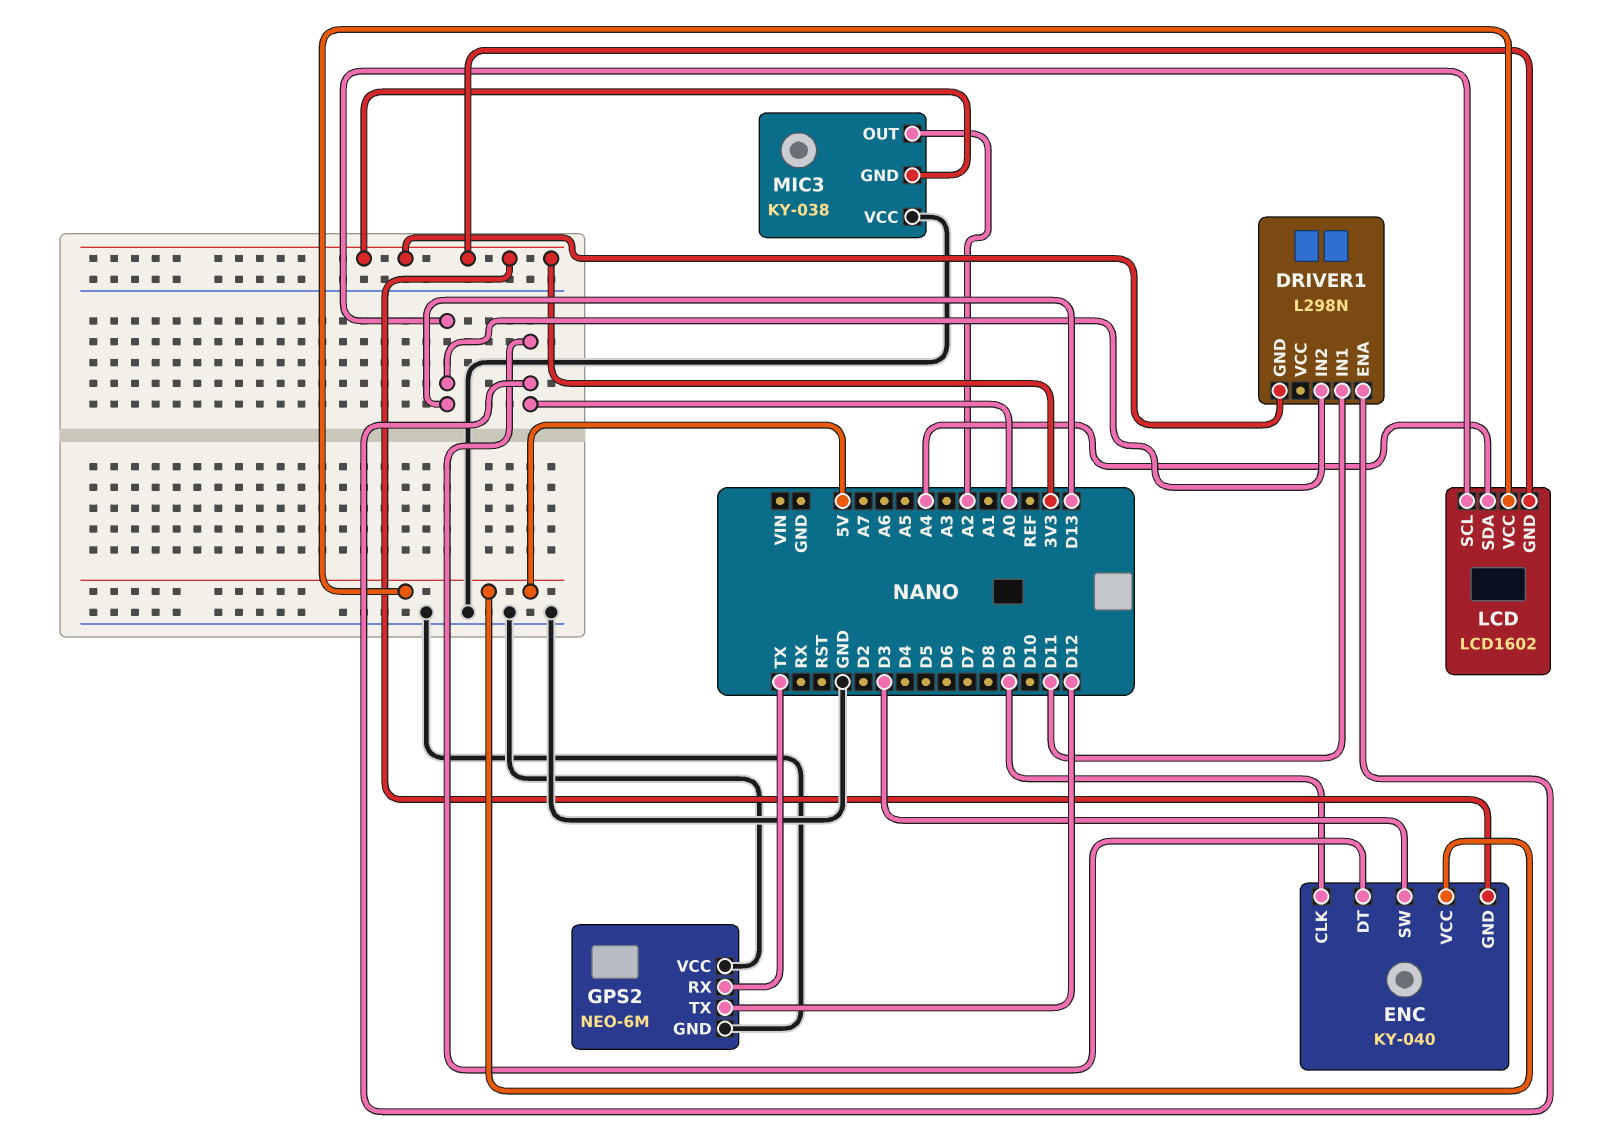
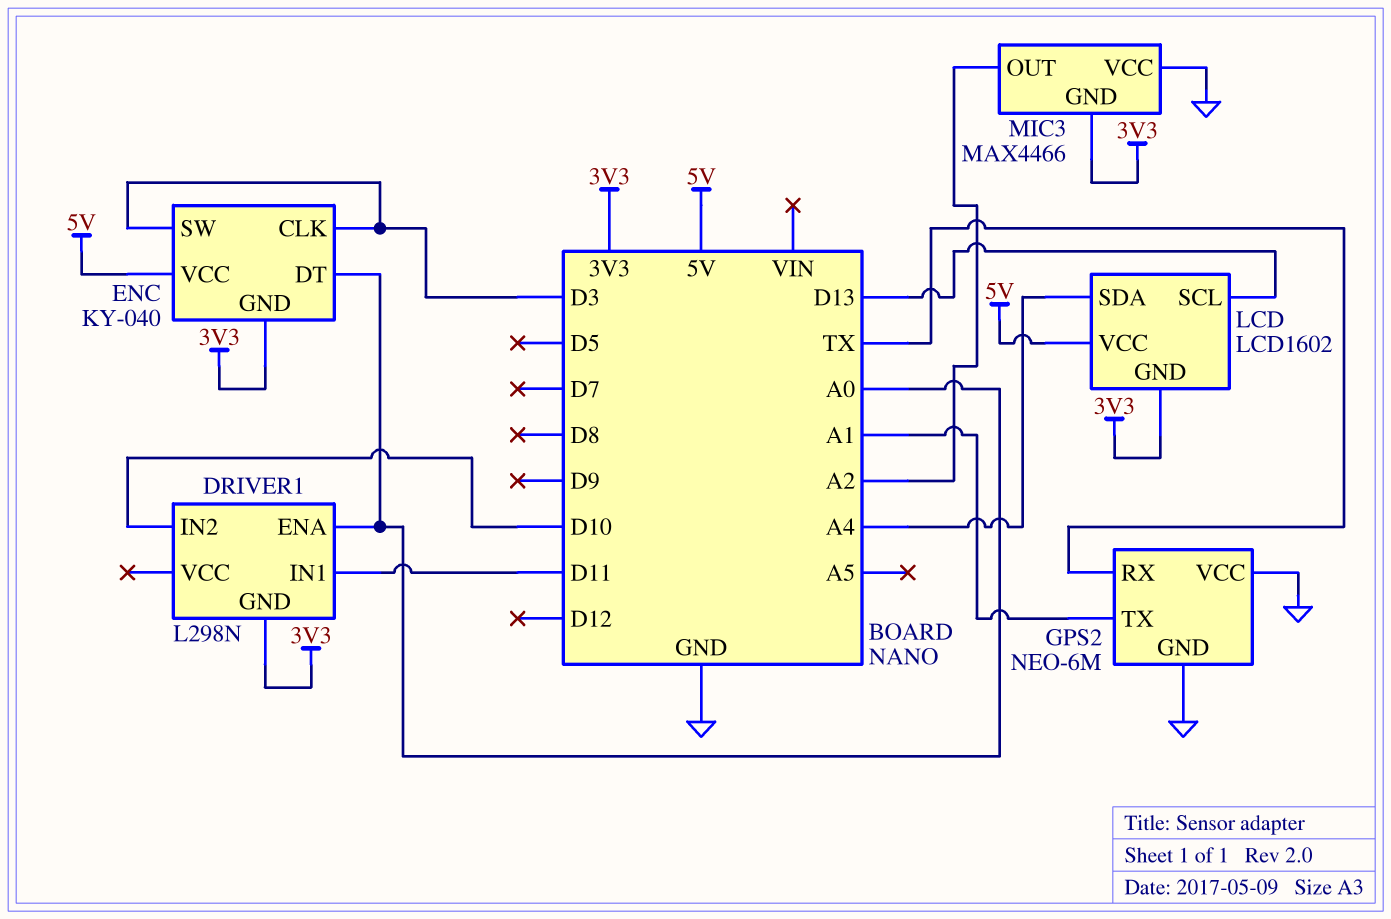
DRIVER1 pin IN2: D13 -> D10
ENC pin CLK: D9 -> D3
GPS2 pin TX: D12 -> A1
MIC3: KY-038 -> MAX4466

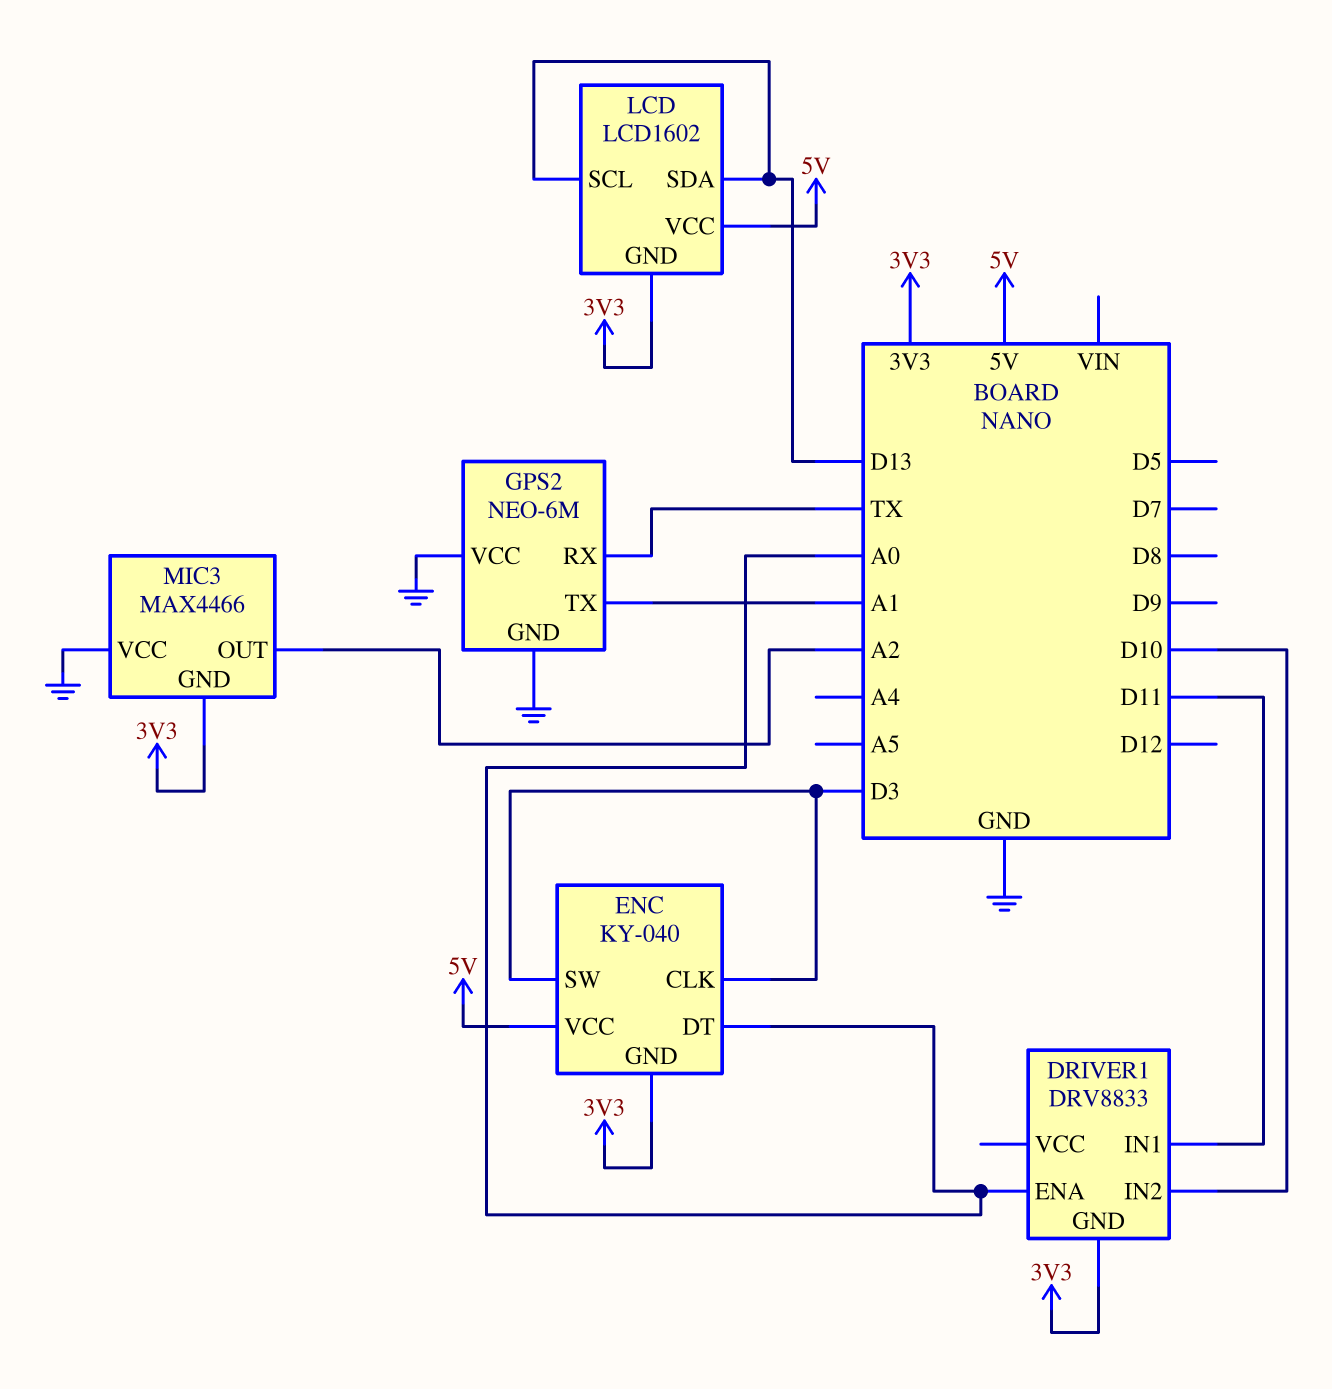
DRIVER1: L298N -> DRV8833
LCD pin SDA: A4 -> D13

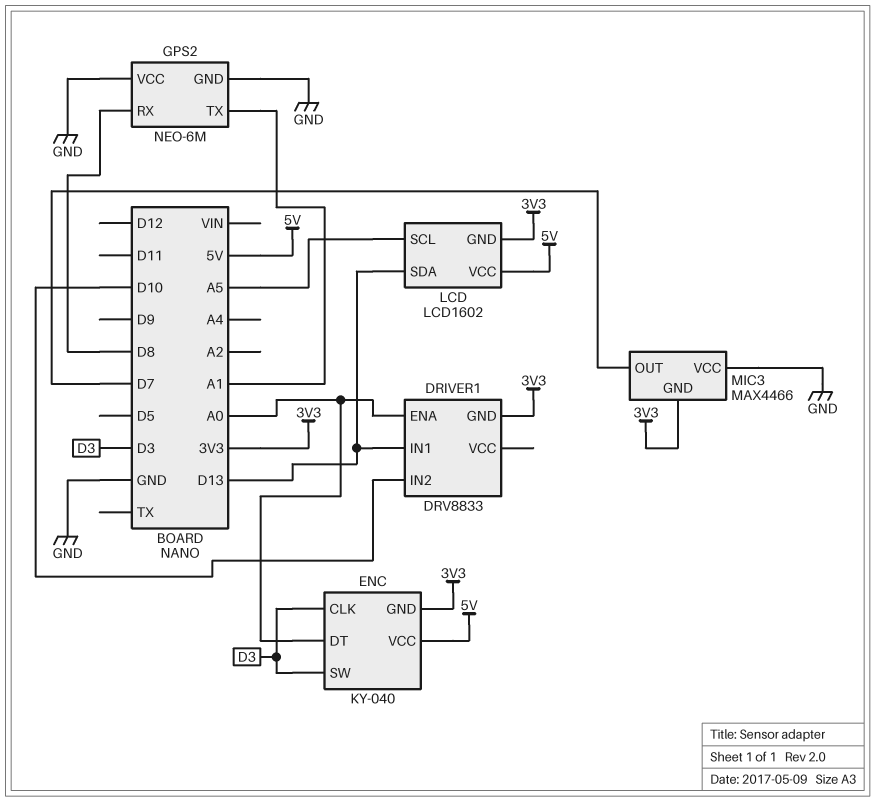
DRIVER1 pin IN1: D11 -> D13
GPS2 pin RX: TX -> D8
LCD pin SCL: D13 -> A5
MIC3 pin OUT: A2 -> D7

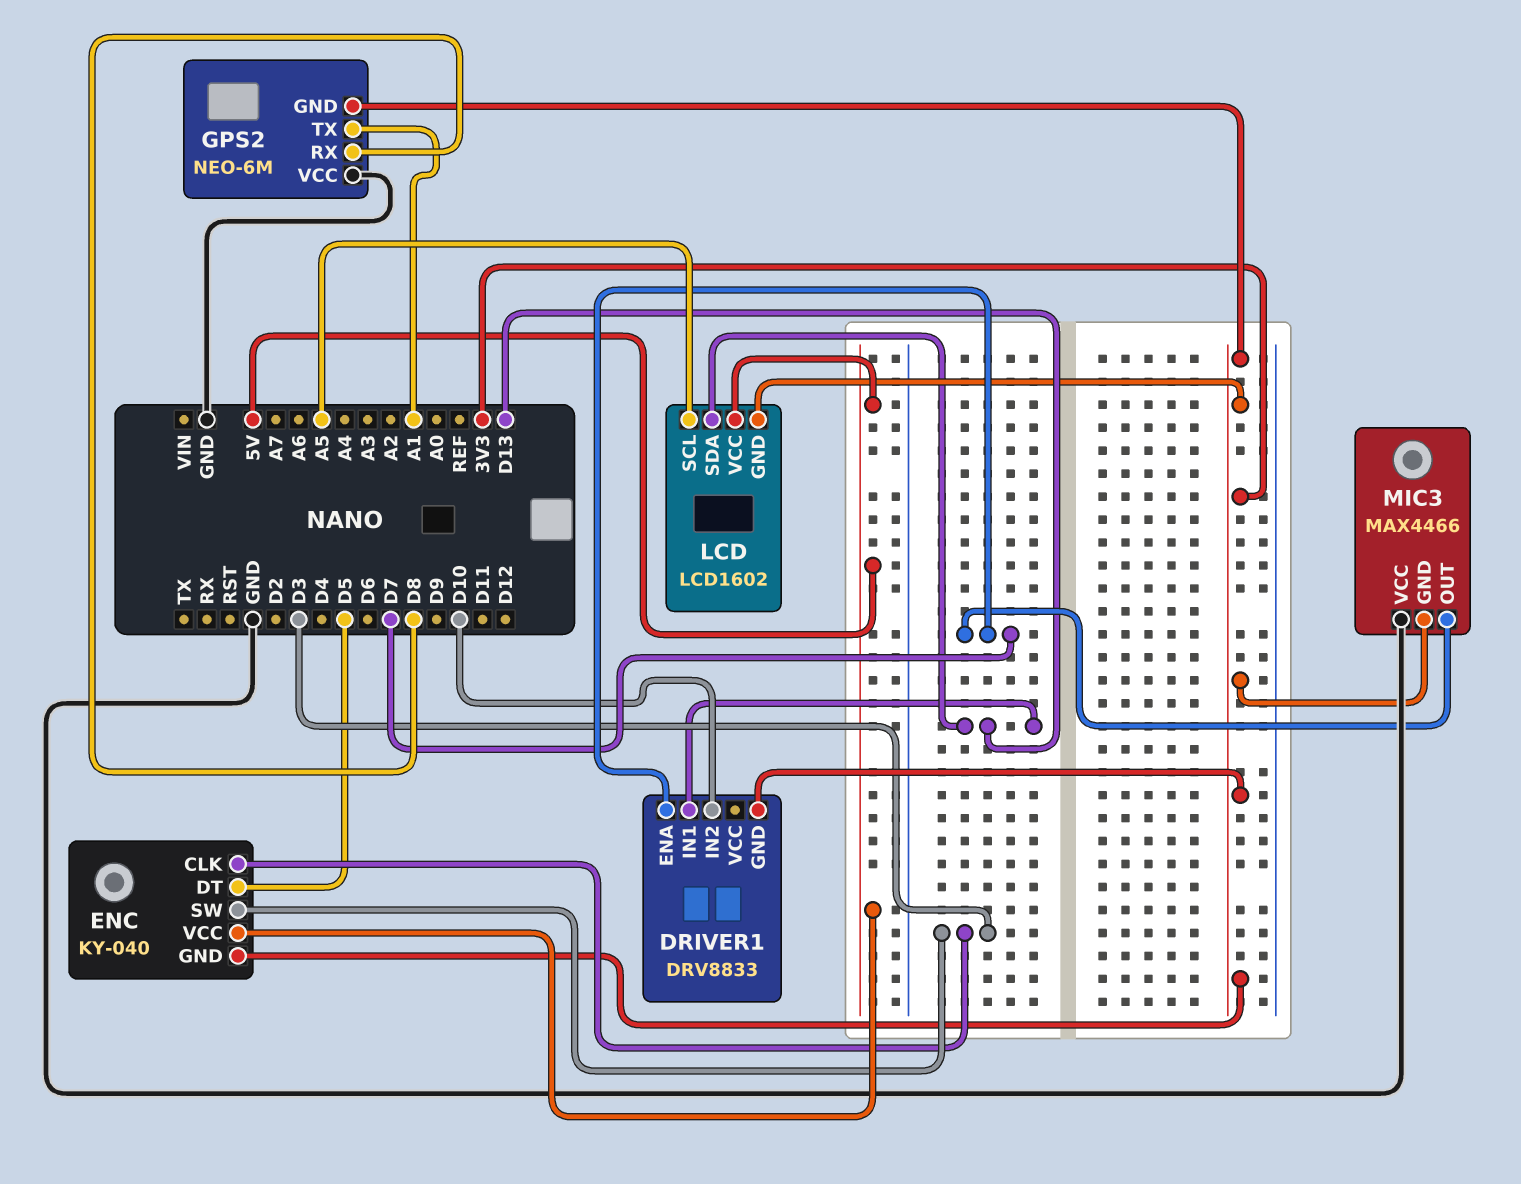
DRIVER1 pin ENA: A0 -> D7
ENC pin DT: A0 -> D5
GPS2 pin GND: GND -> 3V3

